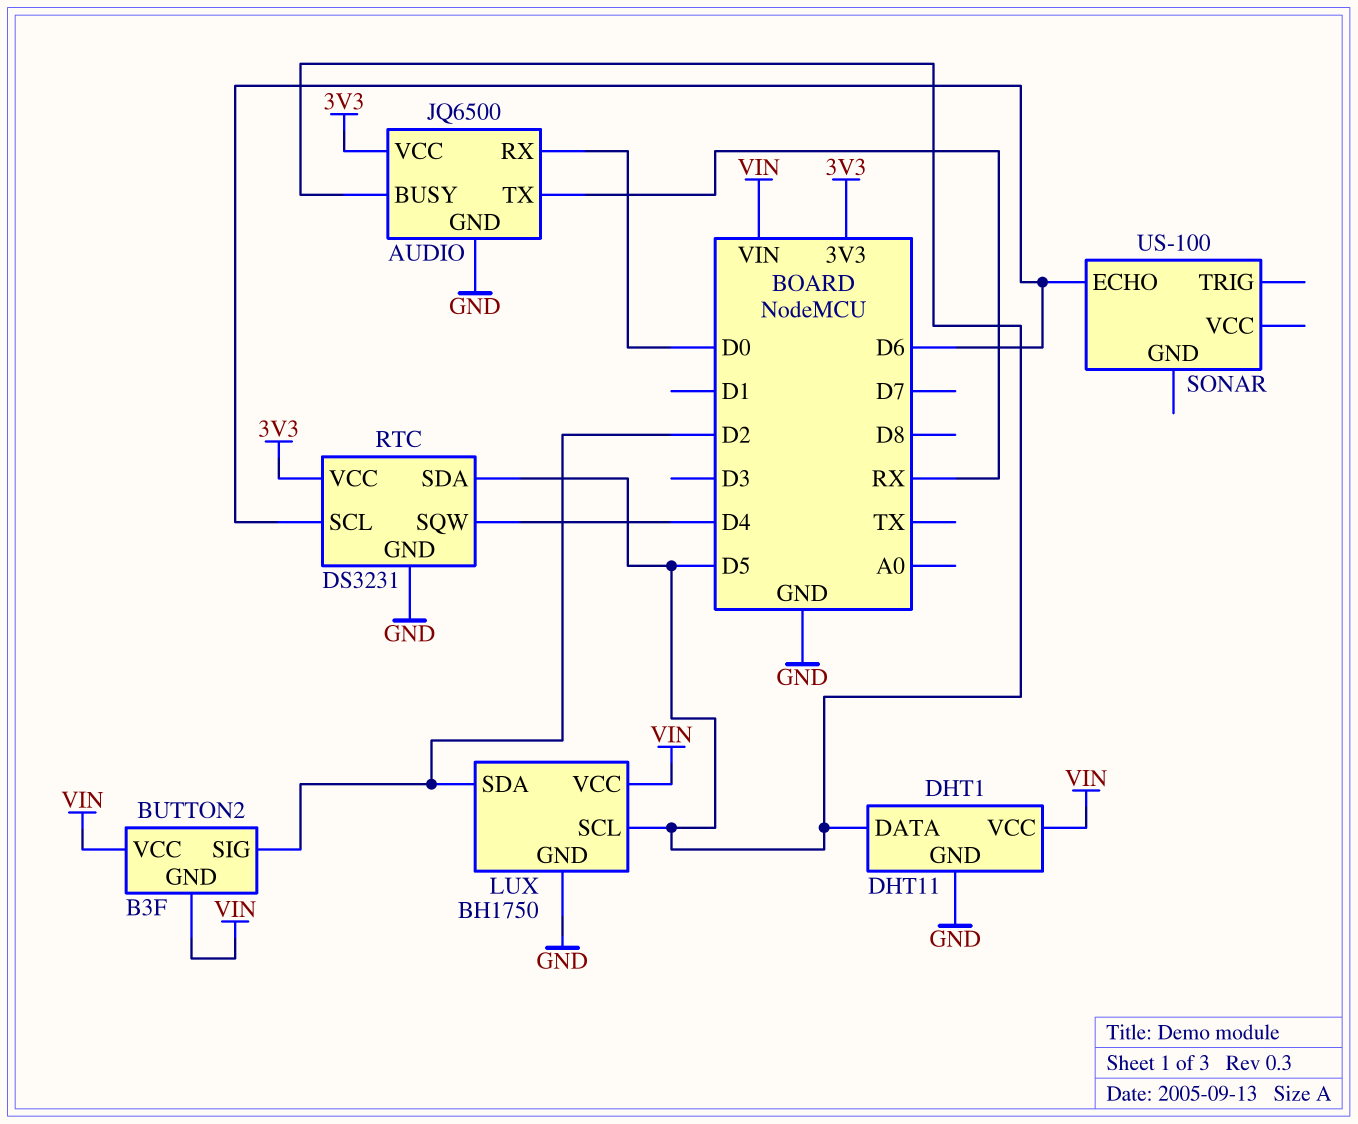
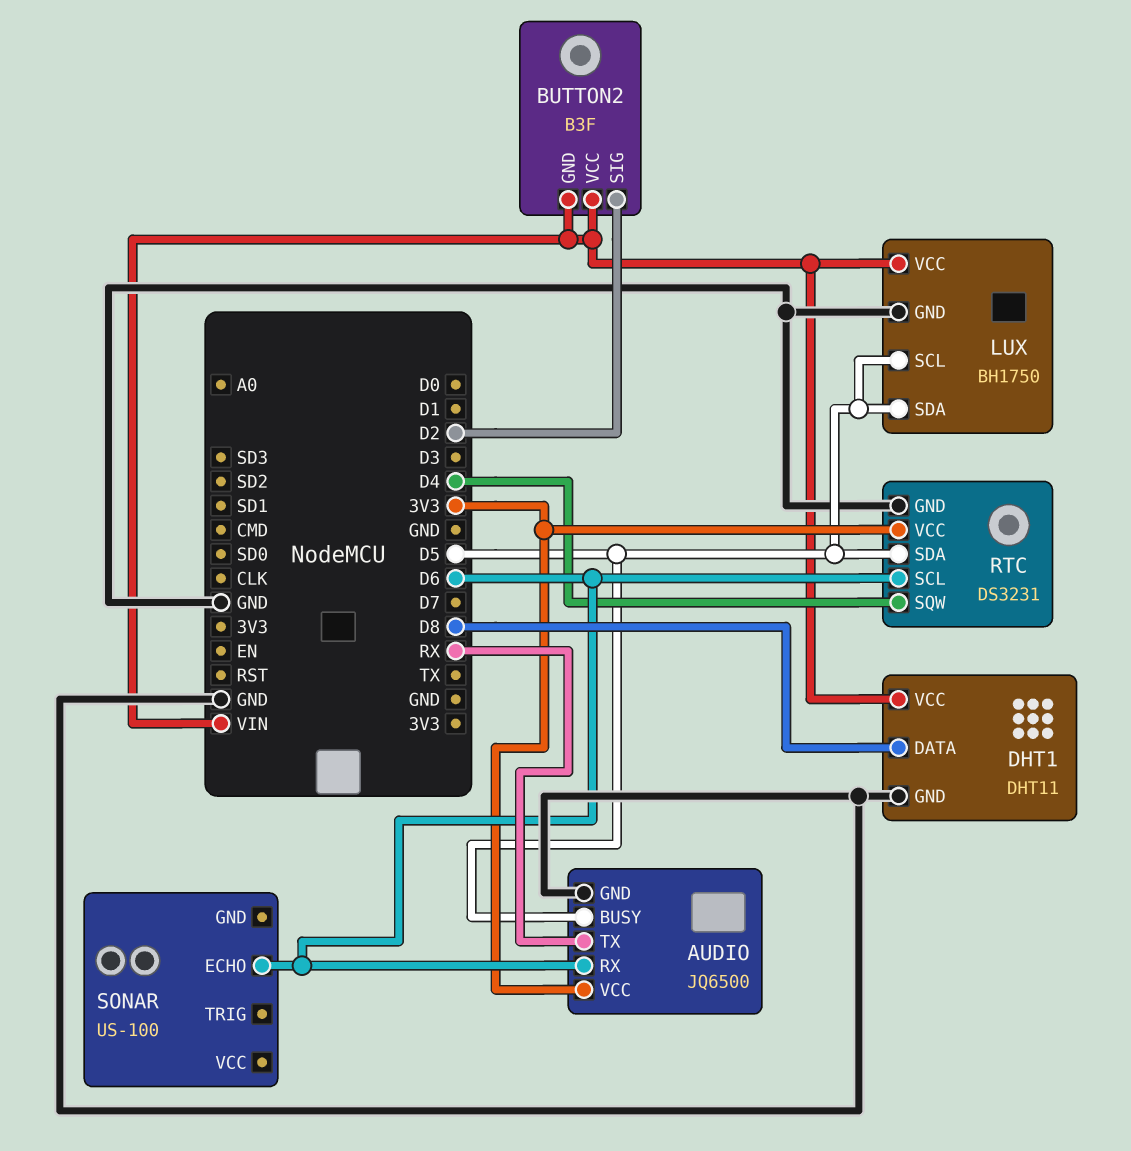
AUDIO pin RX: D0 -> D6
DHT1 pin DATA: D5 -> D8
LUX pin SDA: D2 -> D5

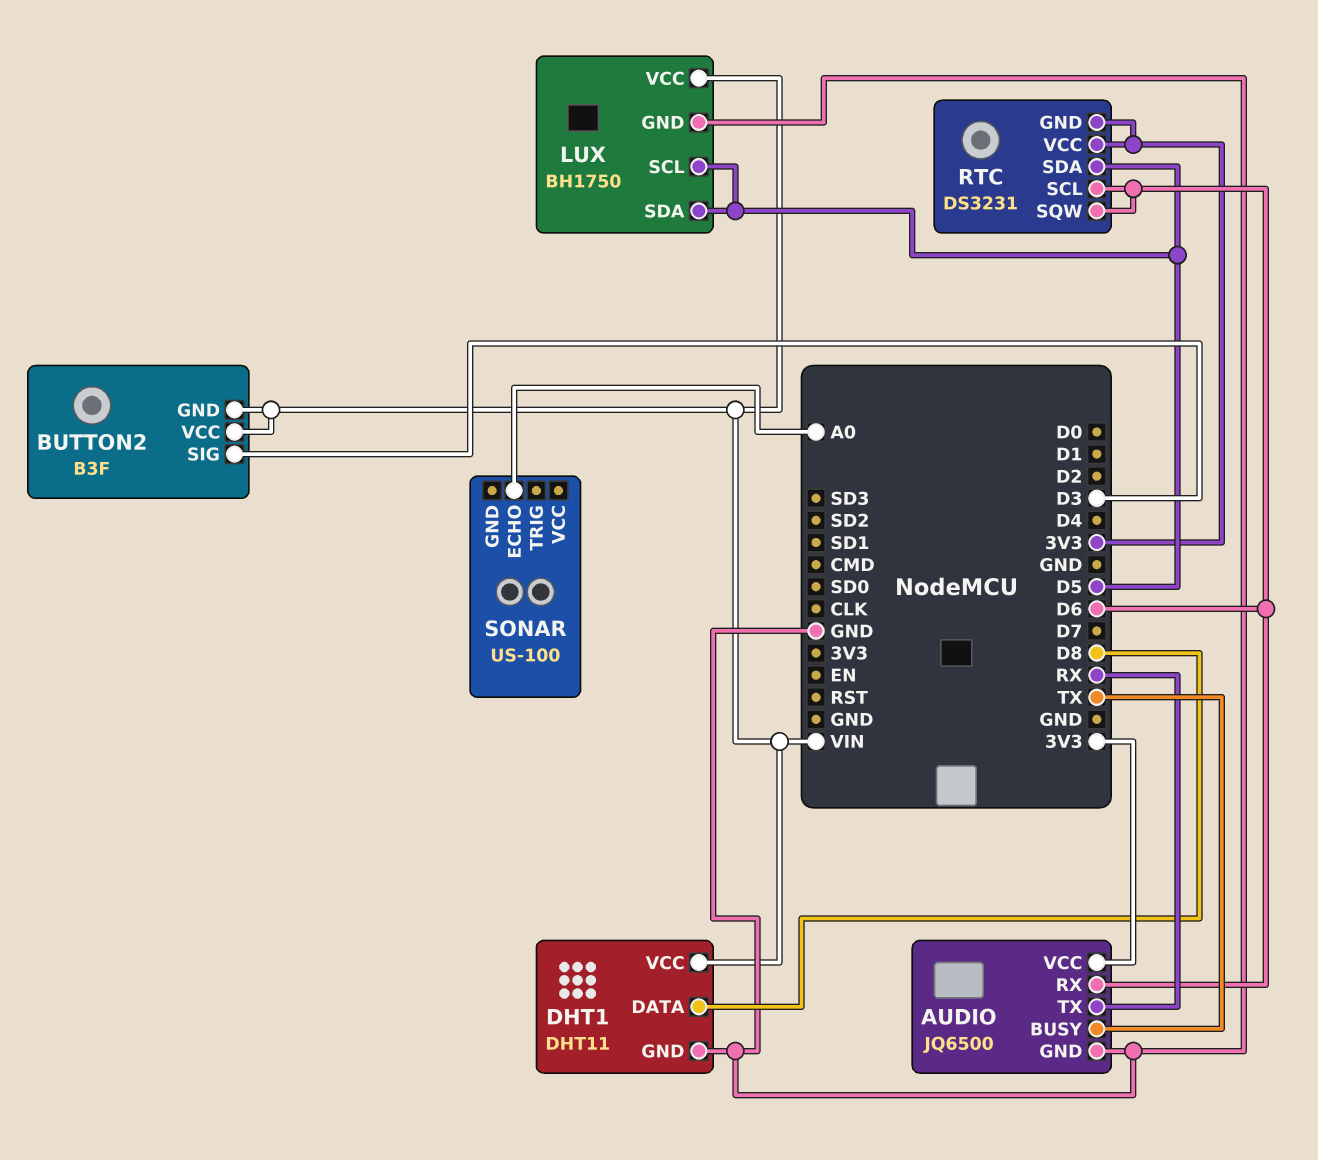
AUDIO pin BUSY: D5 -> TX
BUTTON2 pin SIG: D2 -> D3
RTC pin GND: GND -> 3V3
RTC pin SQW: D4 -> D6
SONAR pin ECHO: D6 -> A0

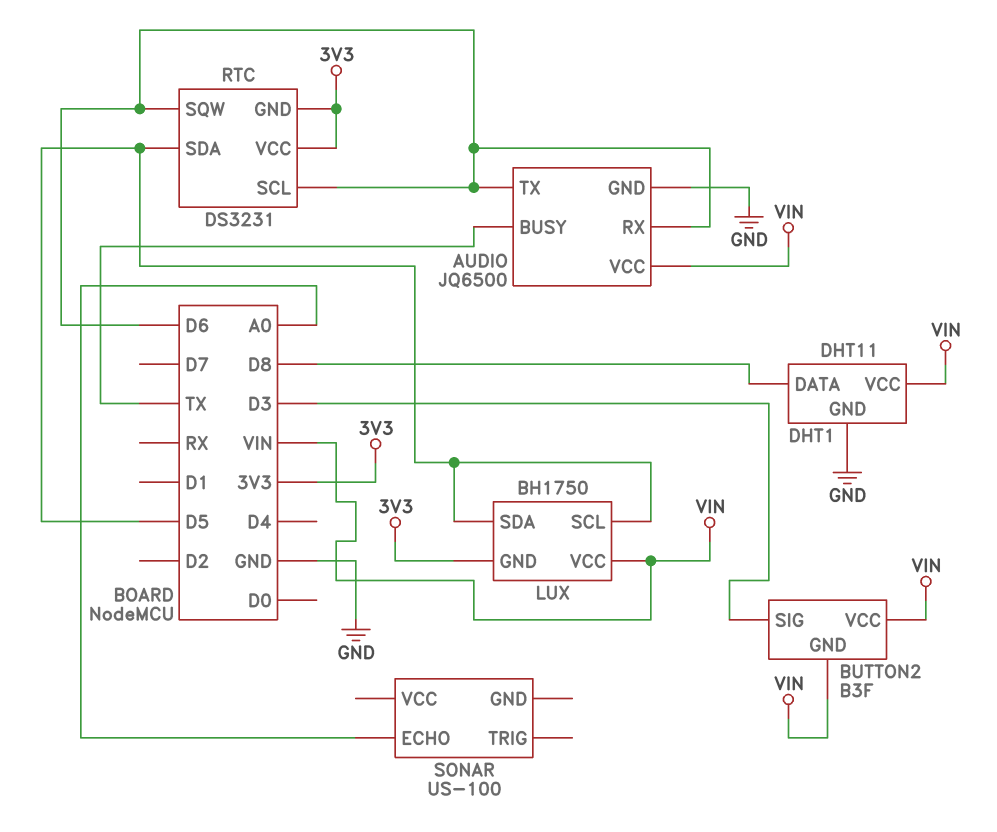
AUDIO pin TX: RX -> D6
AUDIO pin VCC: 3V3 -> VIN
LUX pin GND: GND -> 3V3

